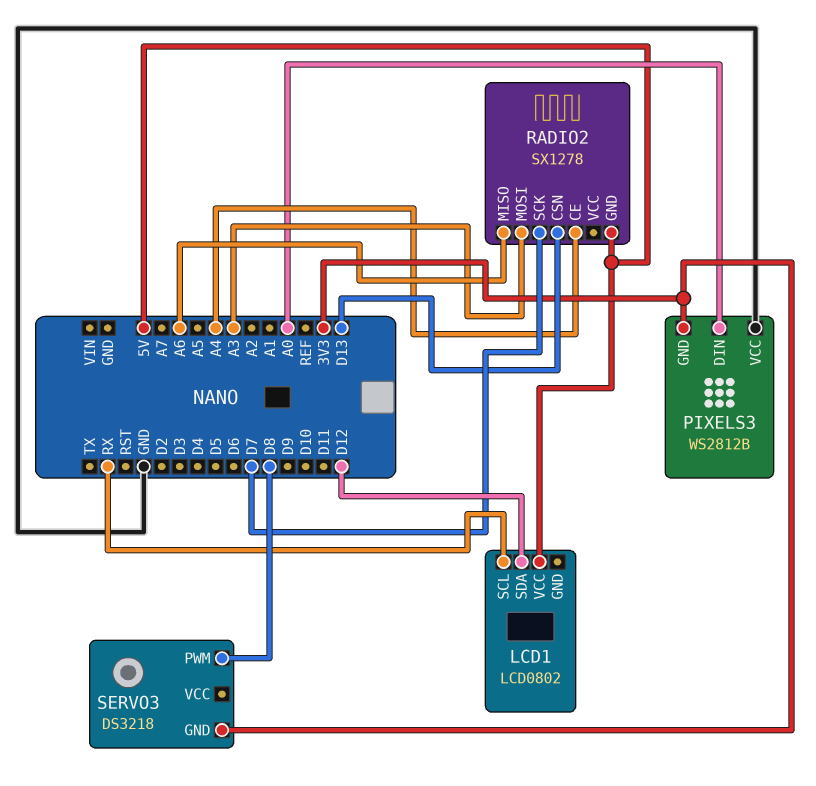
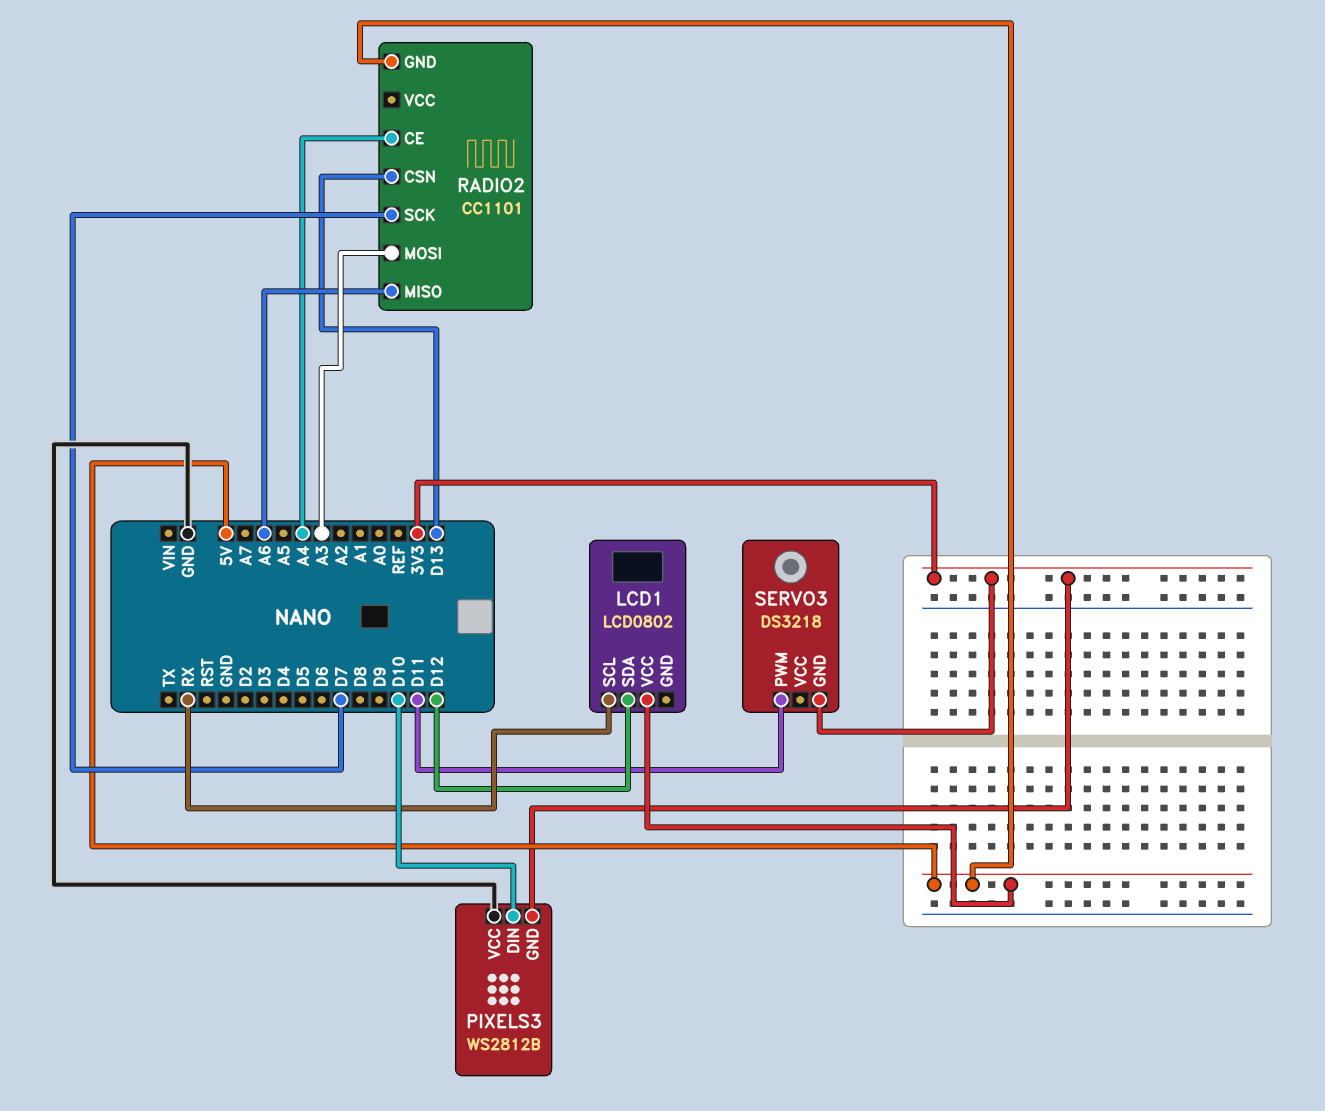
PIXELS3 pin DIN: A0 -> D10
RADIO2: SX1278 -> CC1101
SERVO3 pin PWM: D8 -> D11

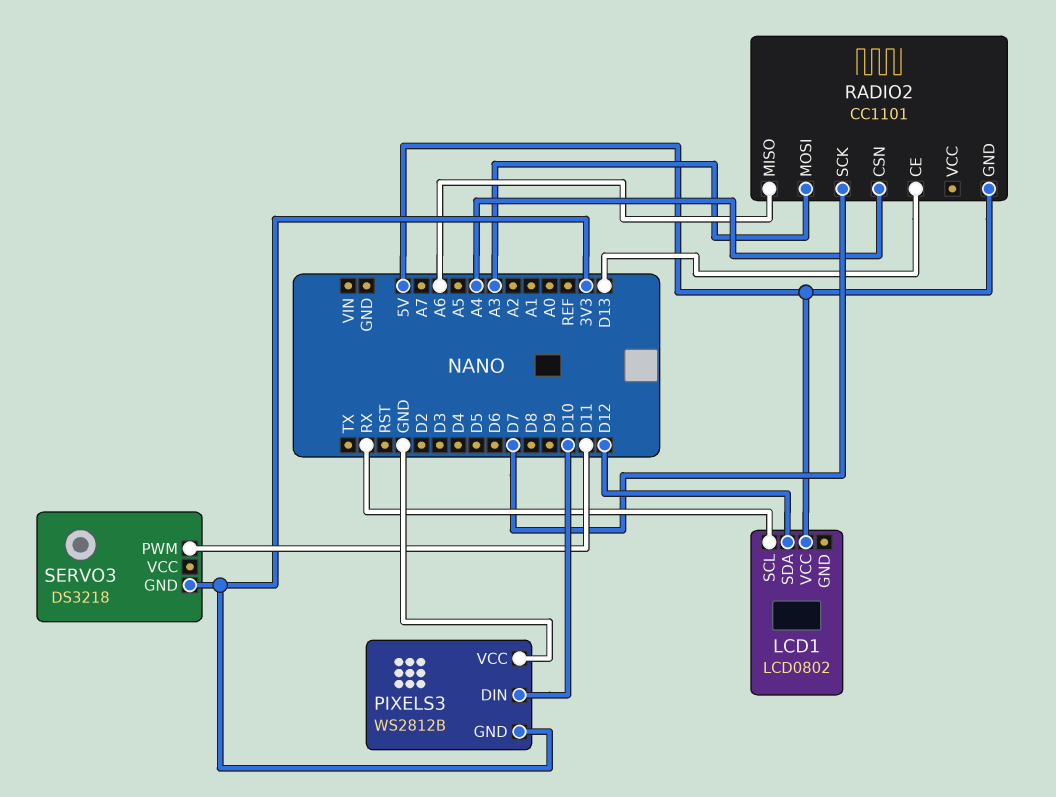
RADIO2 pin CE: A4 -> D13
RADIO2 pin CSN: D13 -> A4

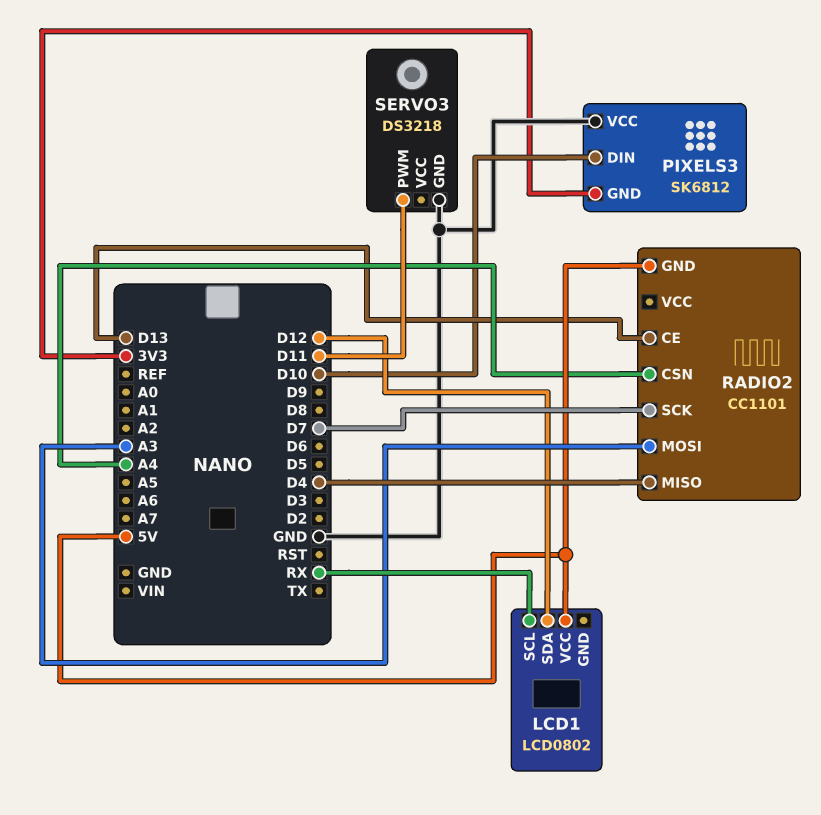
PIXELS3: WS2812B -> SK6812
RADIO2 pin MISO: A6 -> D4
SERVO3 pin GND: 3V3 -> GND

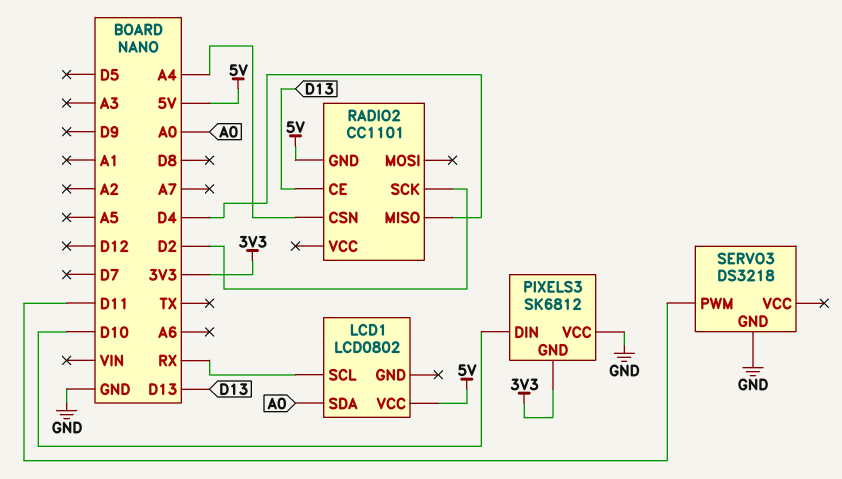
LCD1 pin SDA: D12 -> A0
RADIO2 pin MOSI: A3 -> none
RADIO2 pin SCK: D7 -> D2

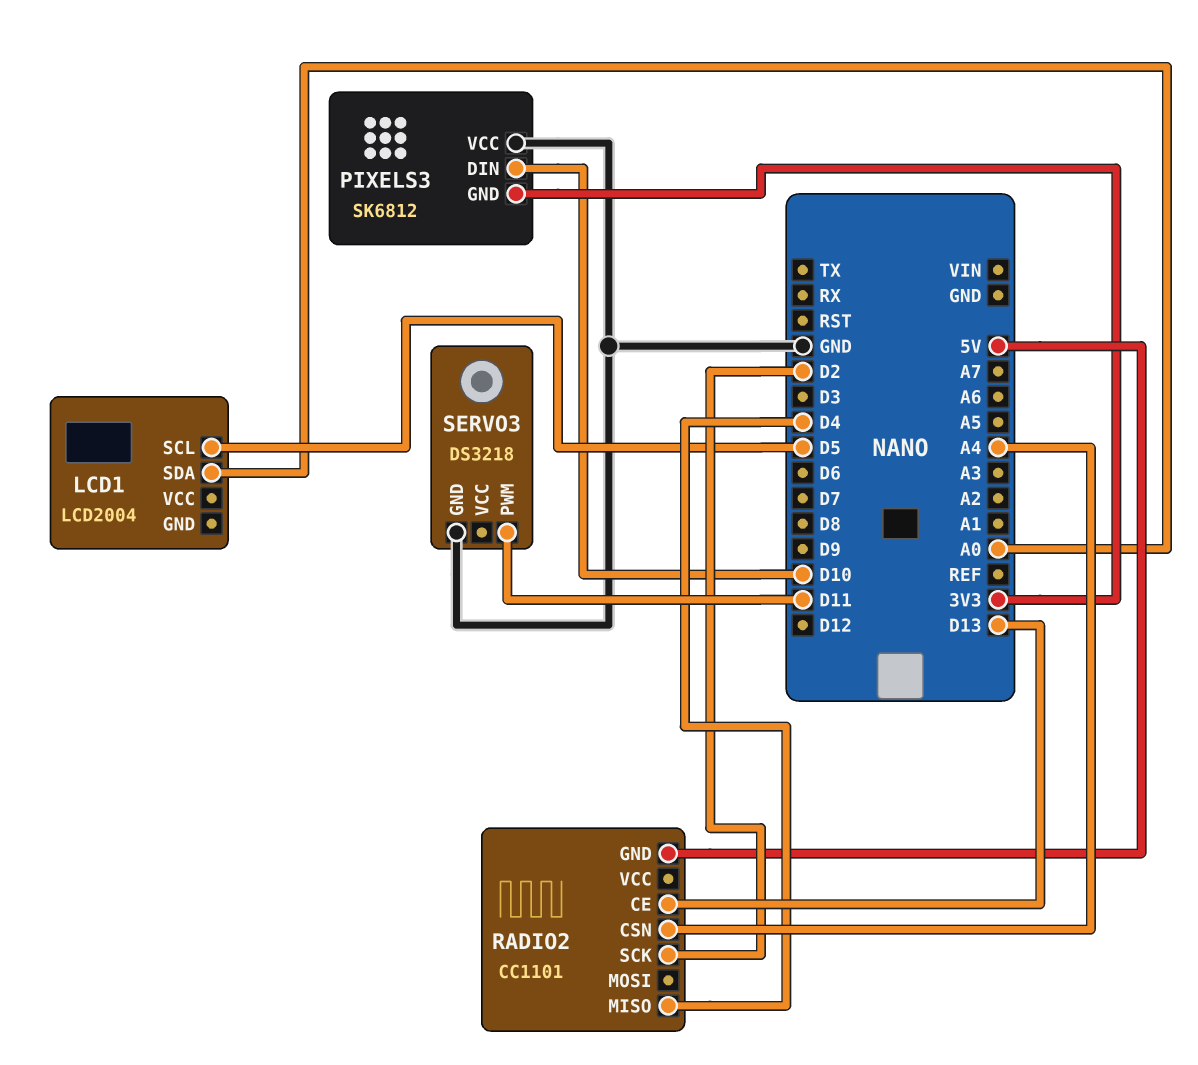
LCD1: LCD0802 -> LCD2004
LCD1 pin SCL: RX -> D5
LCD1 pin VCC: 5V -> none

